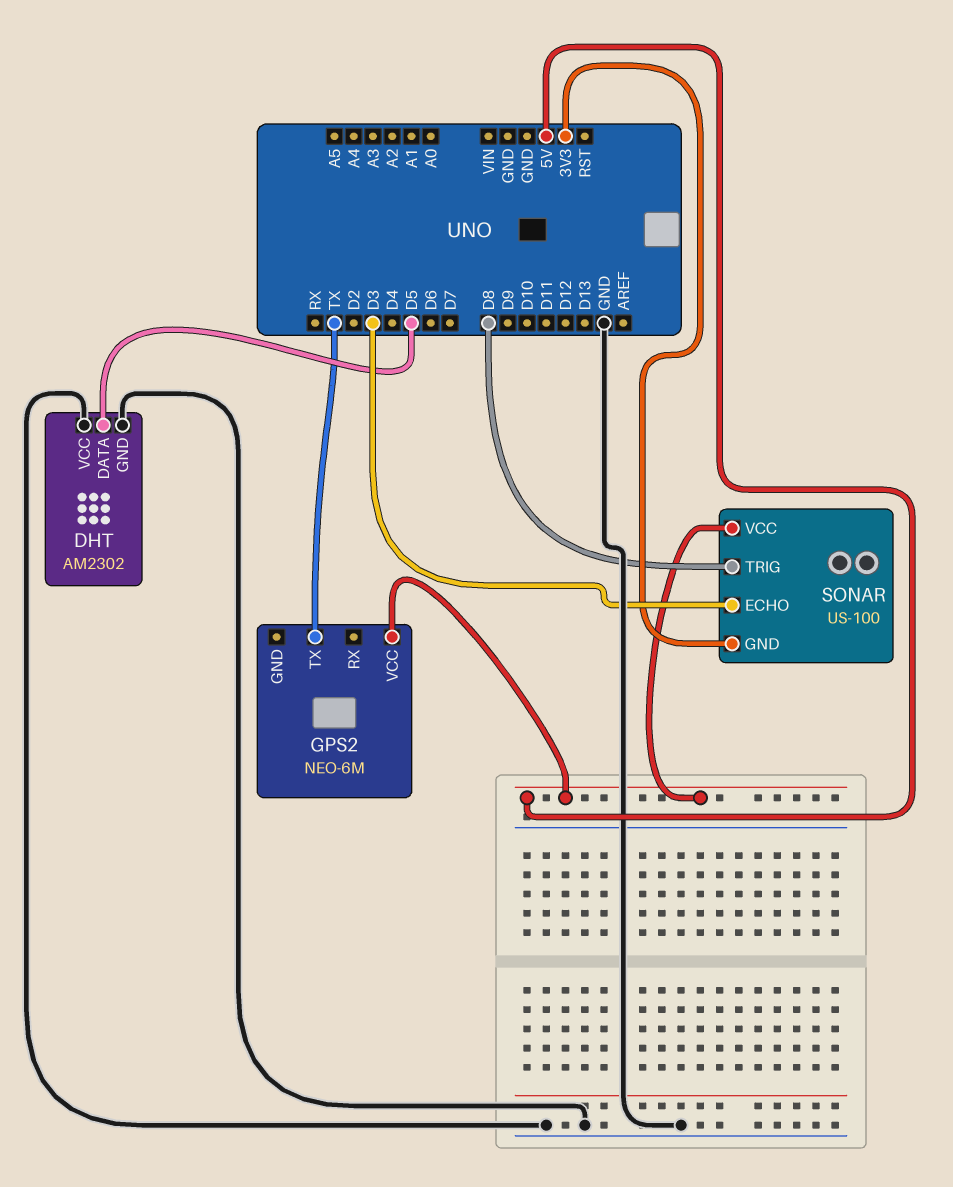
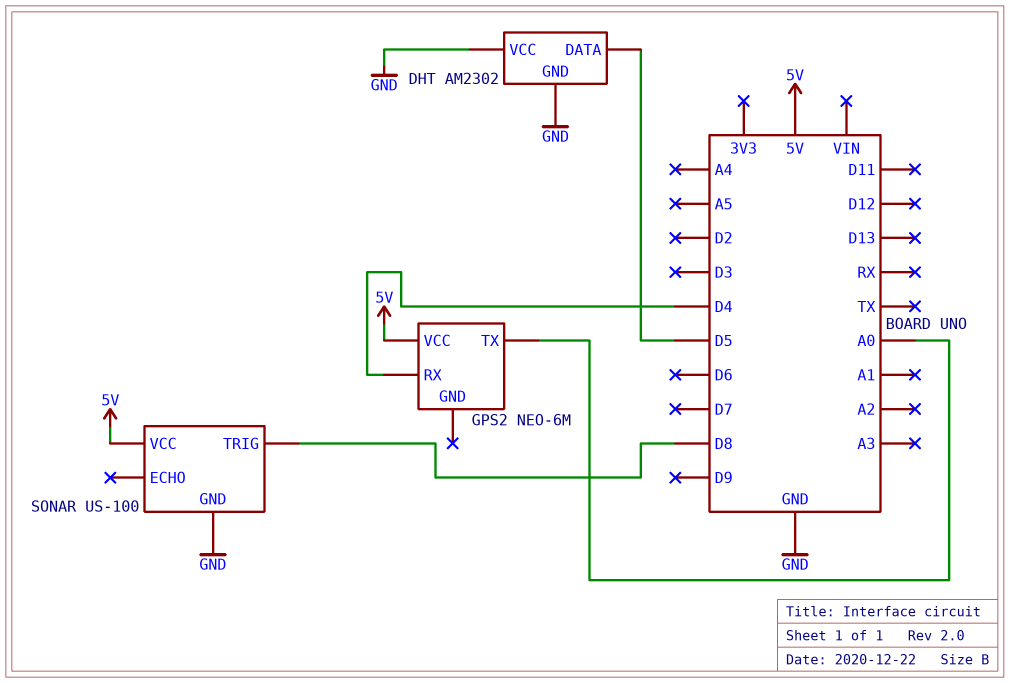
GPS2 pin RX: none -> D4
GPS2 pin TX: TX -> A0
SONAR pin ECHO: D3 -> none
SONAR pin GND: 3V3 -> GND

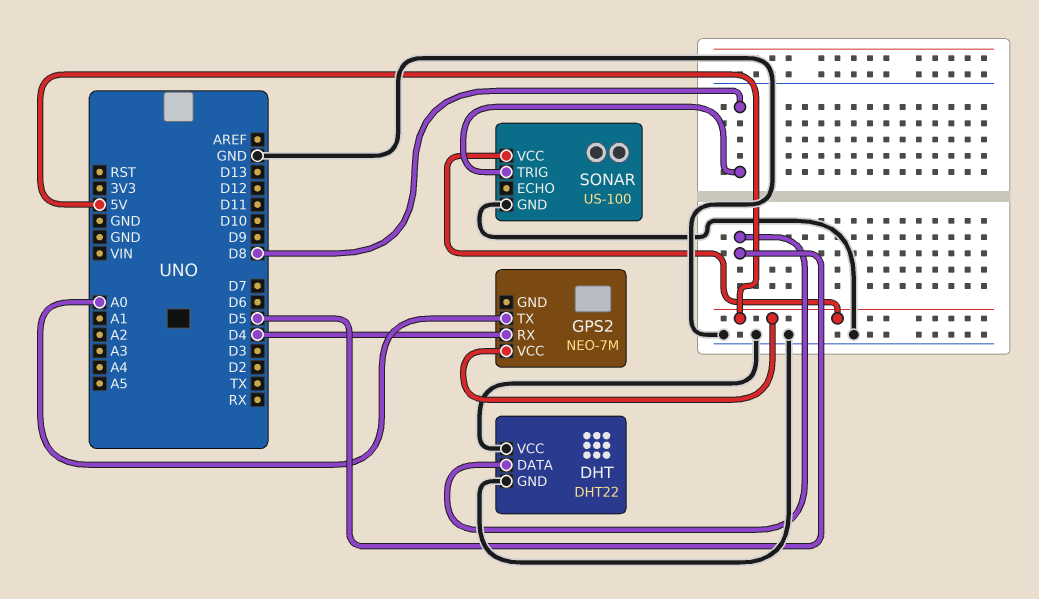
DHT: AM2302 -> DHT22
GPS2: NEO-6M -> NEO-7M

